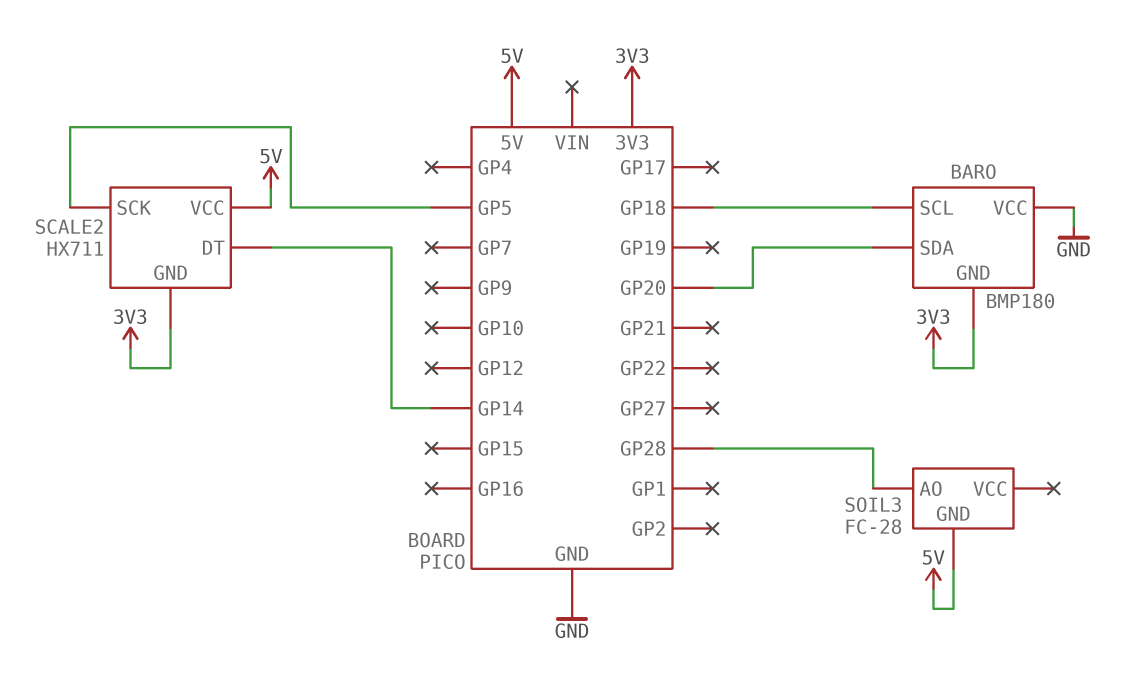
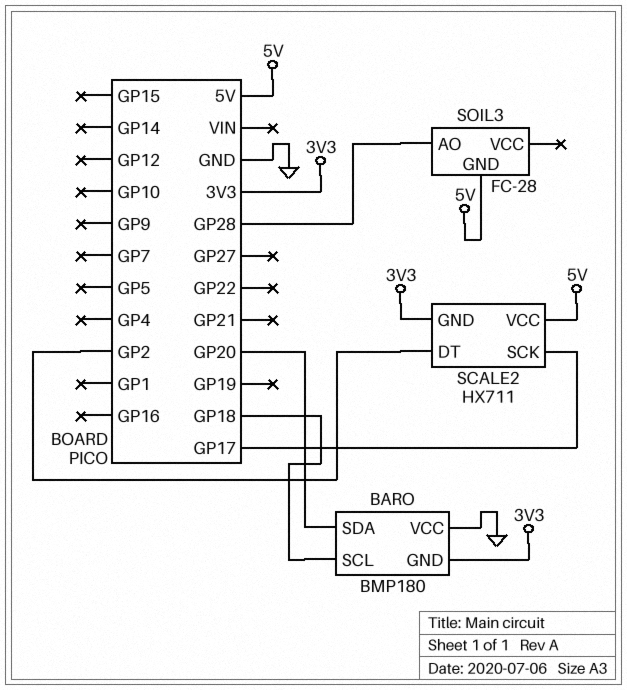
SCALE2 pin DT: GP14 -> GP2
SCALE2 pin SCK: GP5 -> GP17

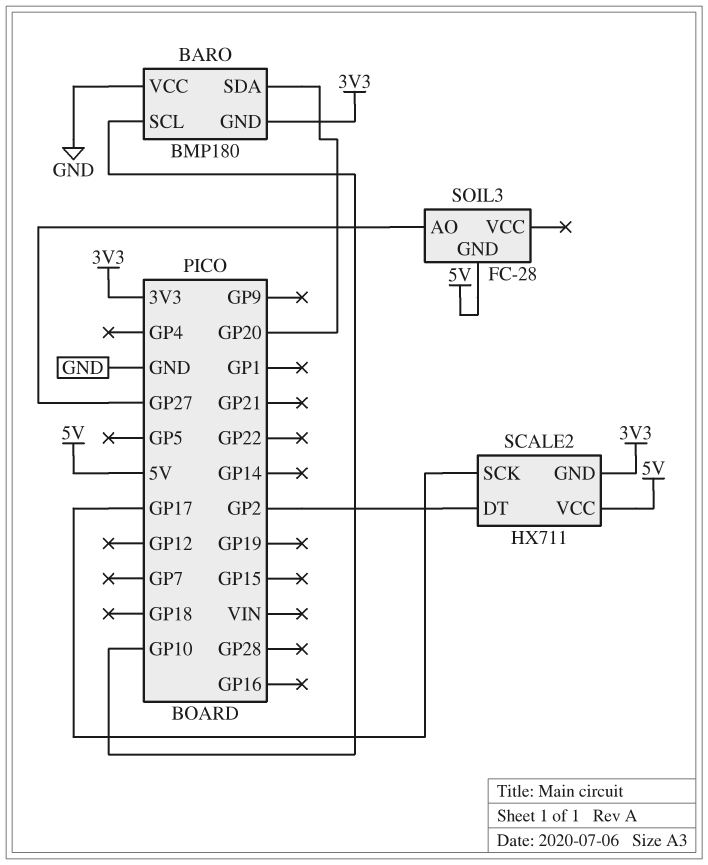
BARO pin SCL: GP18 -> GP10
SOIL3 pin AO: GP28 -> GP27

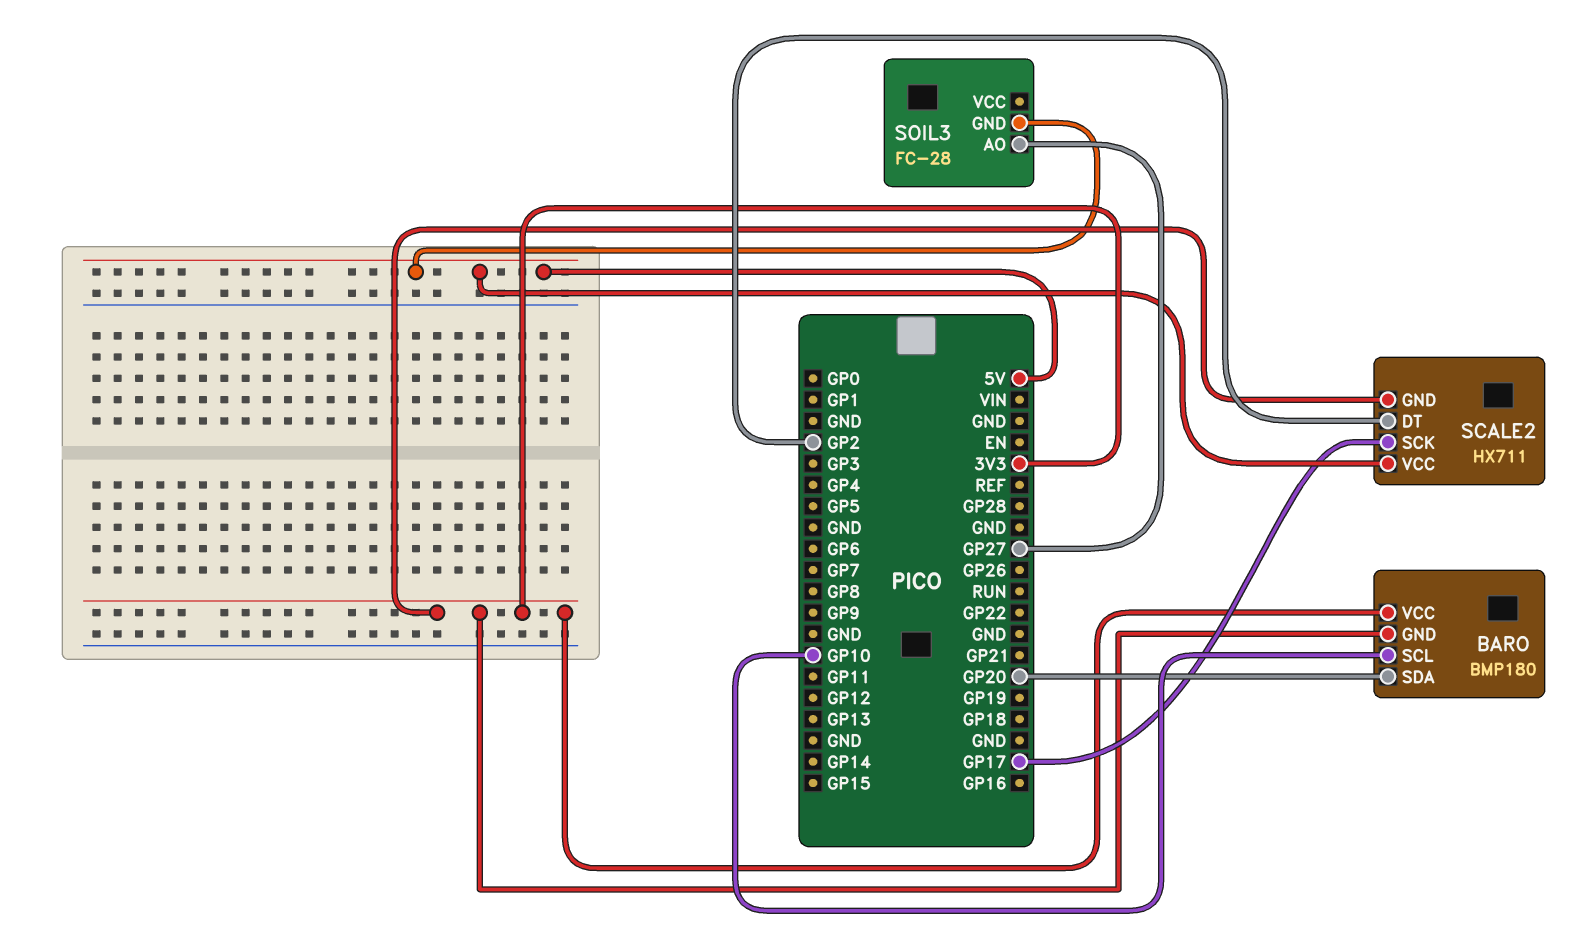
BARO pin VCC: GND -> 3V3

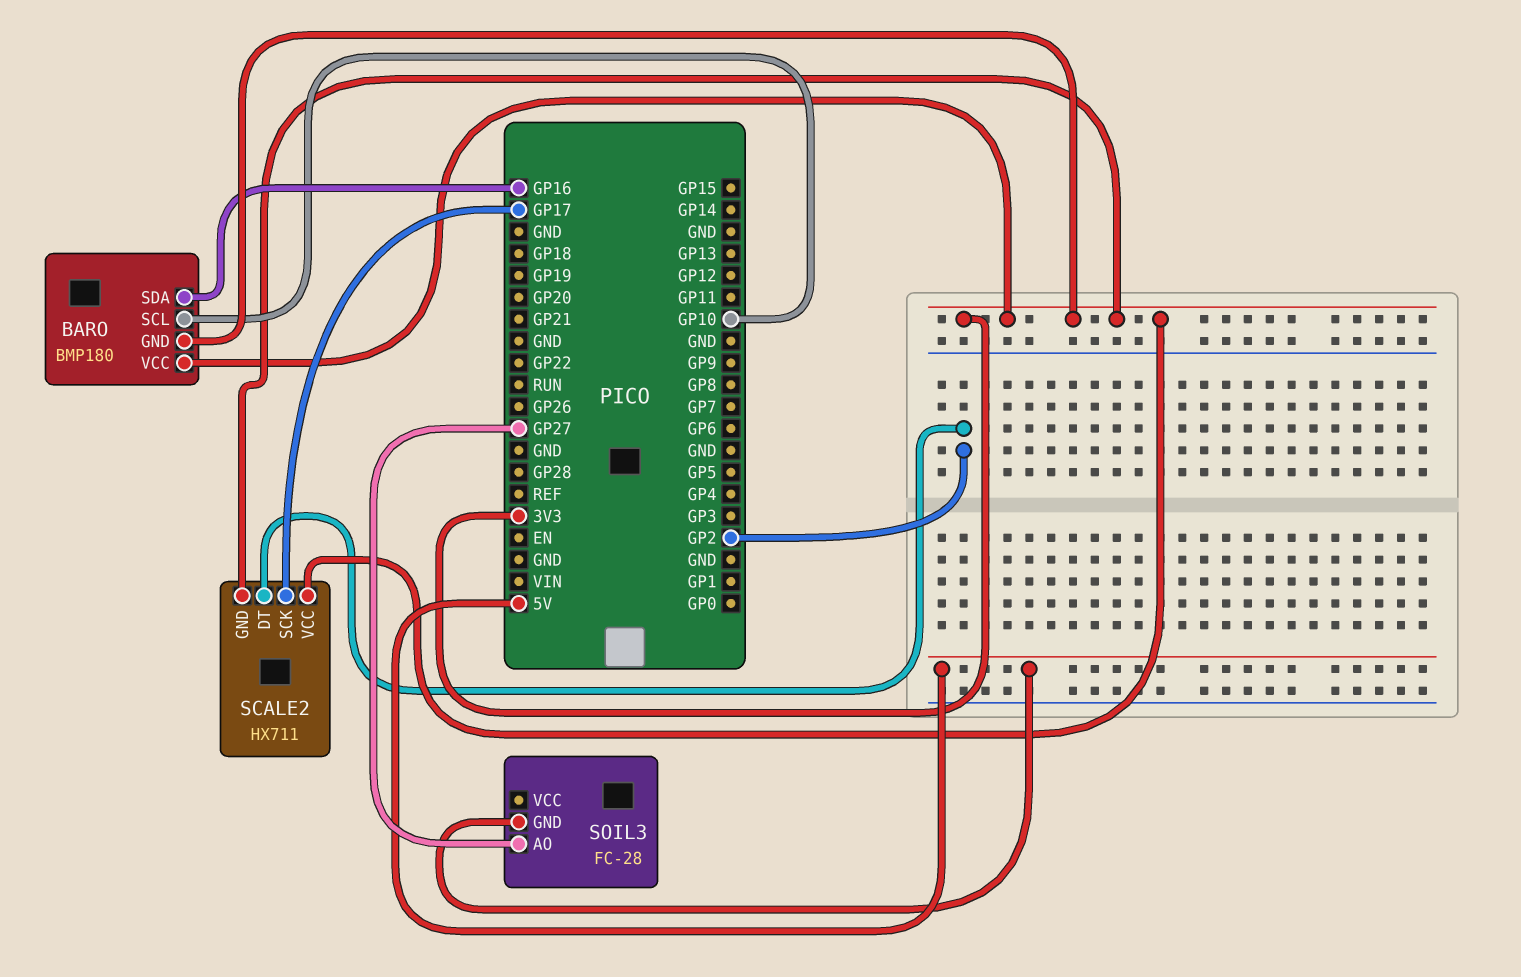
BARO pin SDA: GP20 -> GP16
SCALE2 pin VCC: 5V -> 3V3

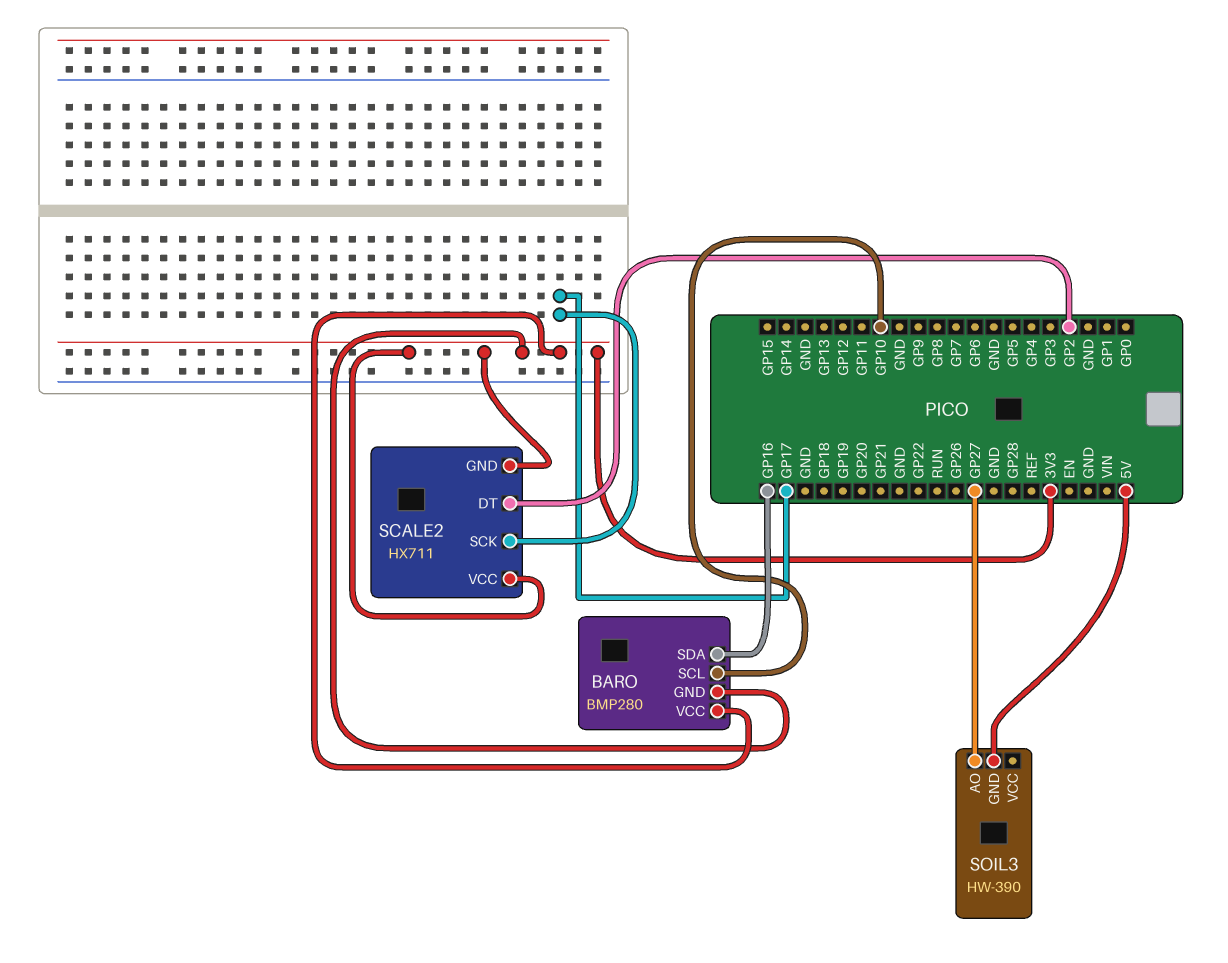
BARO: BMP180 -> BMP280
SOIL3: FC-28 -> HW-390

